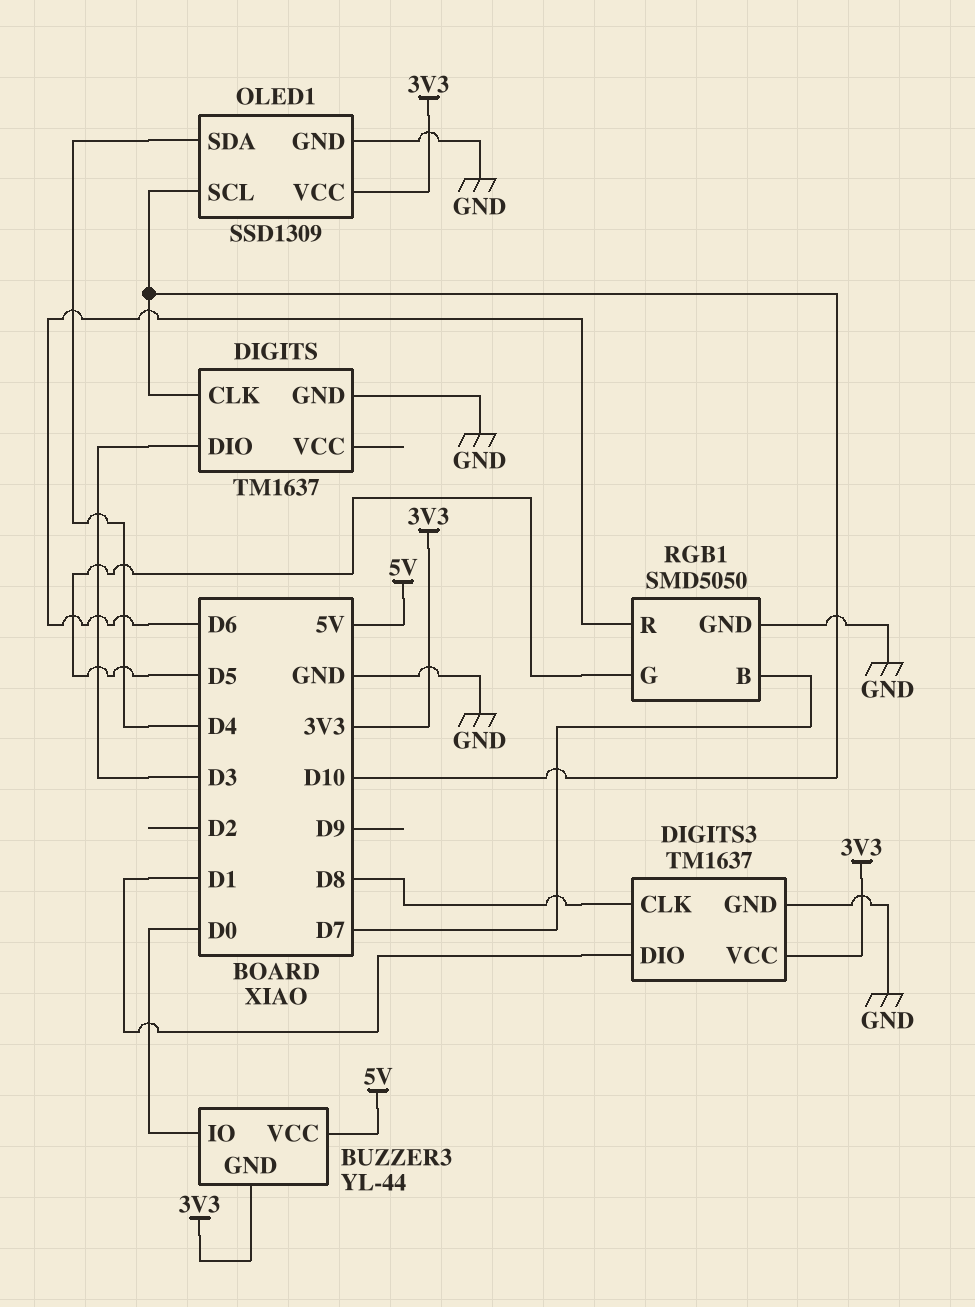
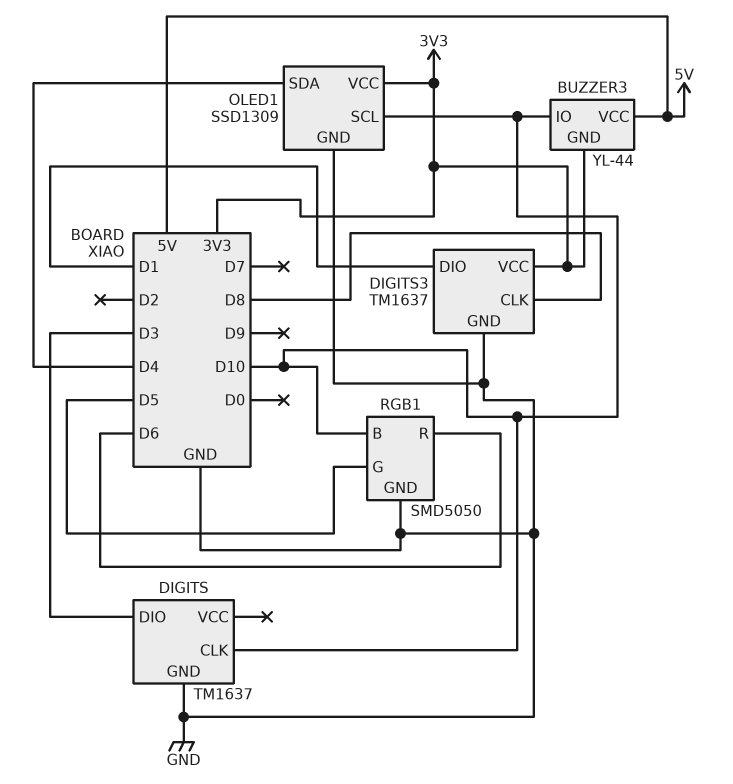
BUZZER3 pin IO: D0 -> D10
RGB1 pin B: D7 -> D10

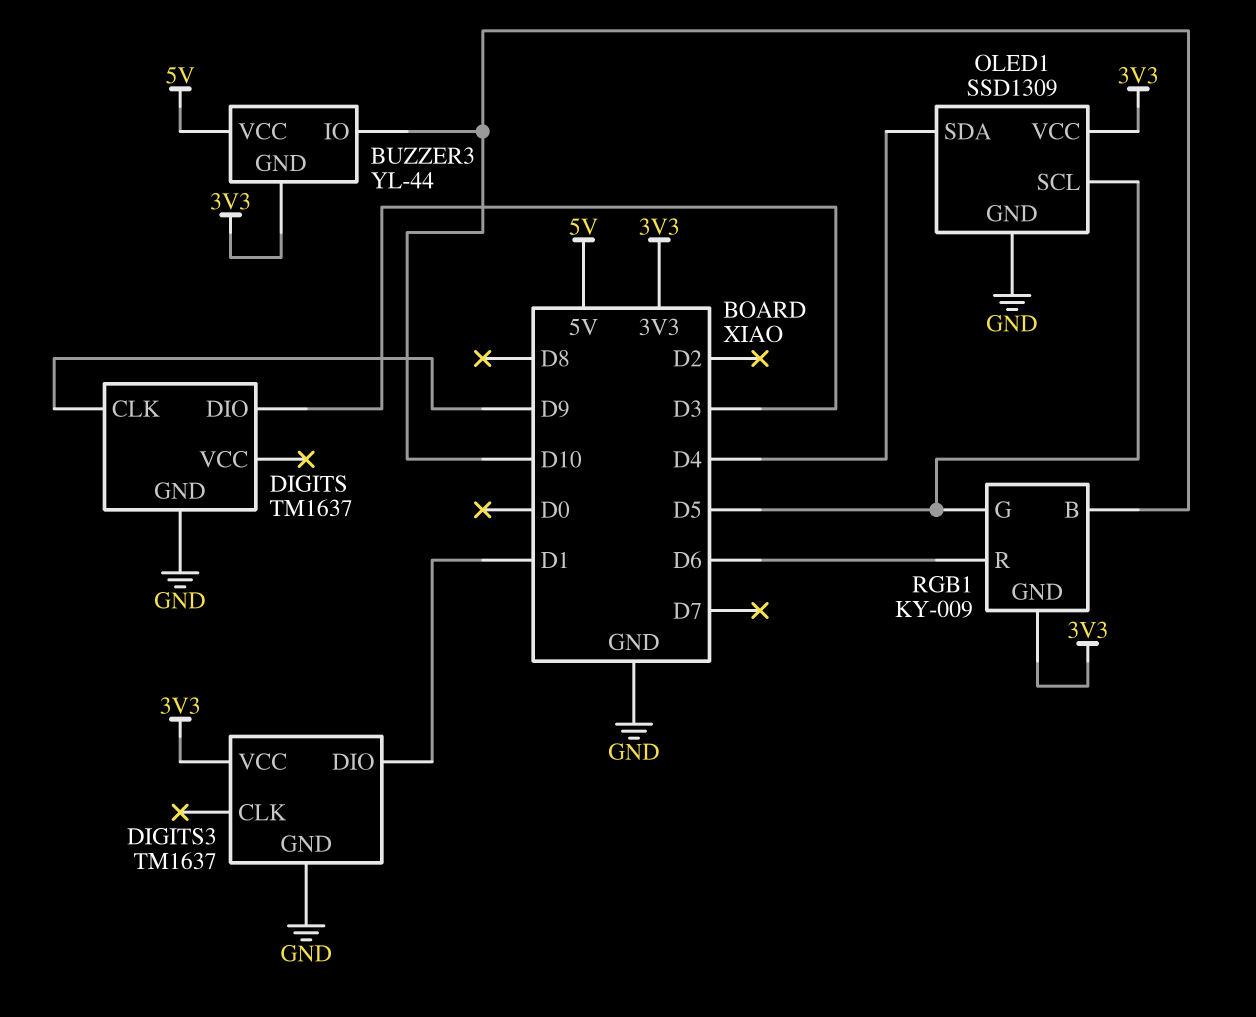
DIGITS pin CLK: D10 -> D9
DIGITS3 pin CLK: D8 -> none
OLED1 pin SCL: D10 -> D5
RGB1: SMD5050 -> KY-009
RGB1 pin GND: GND -> 3V3

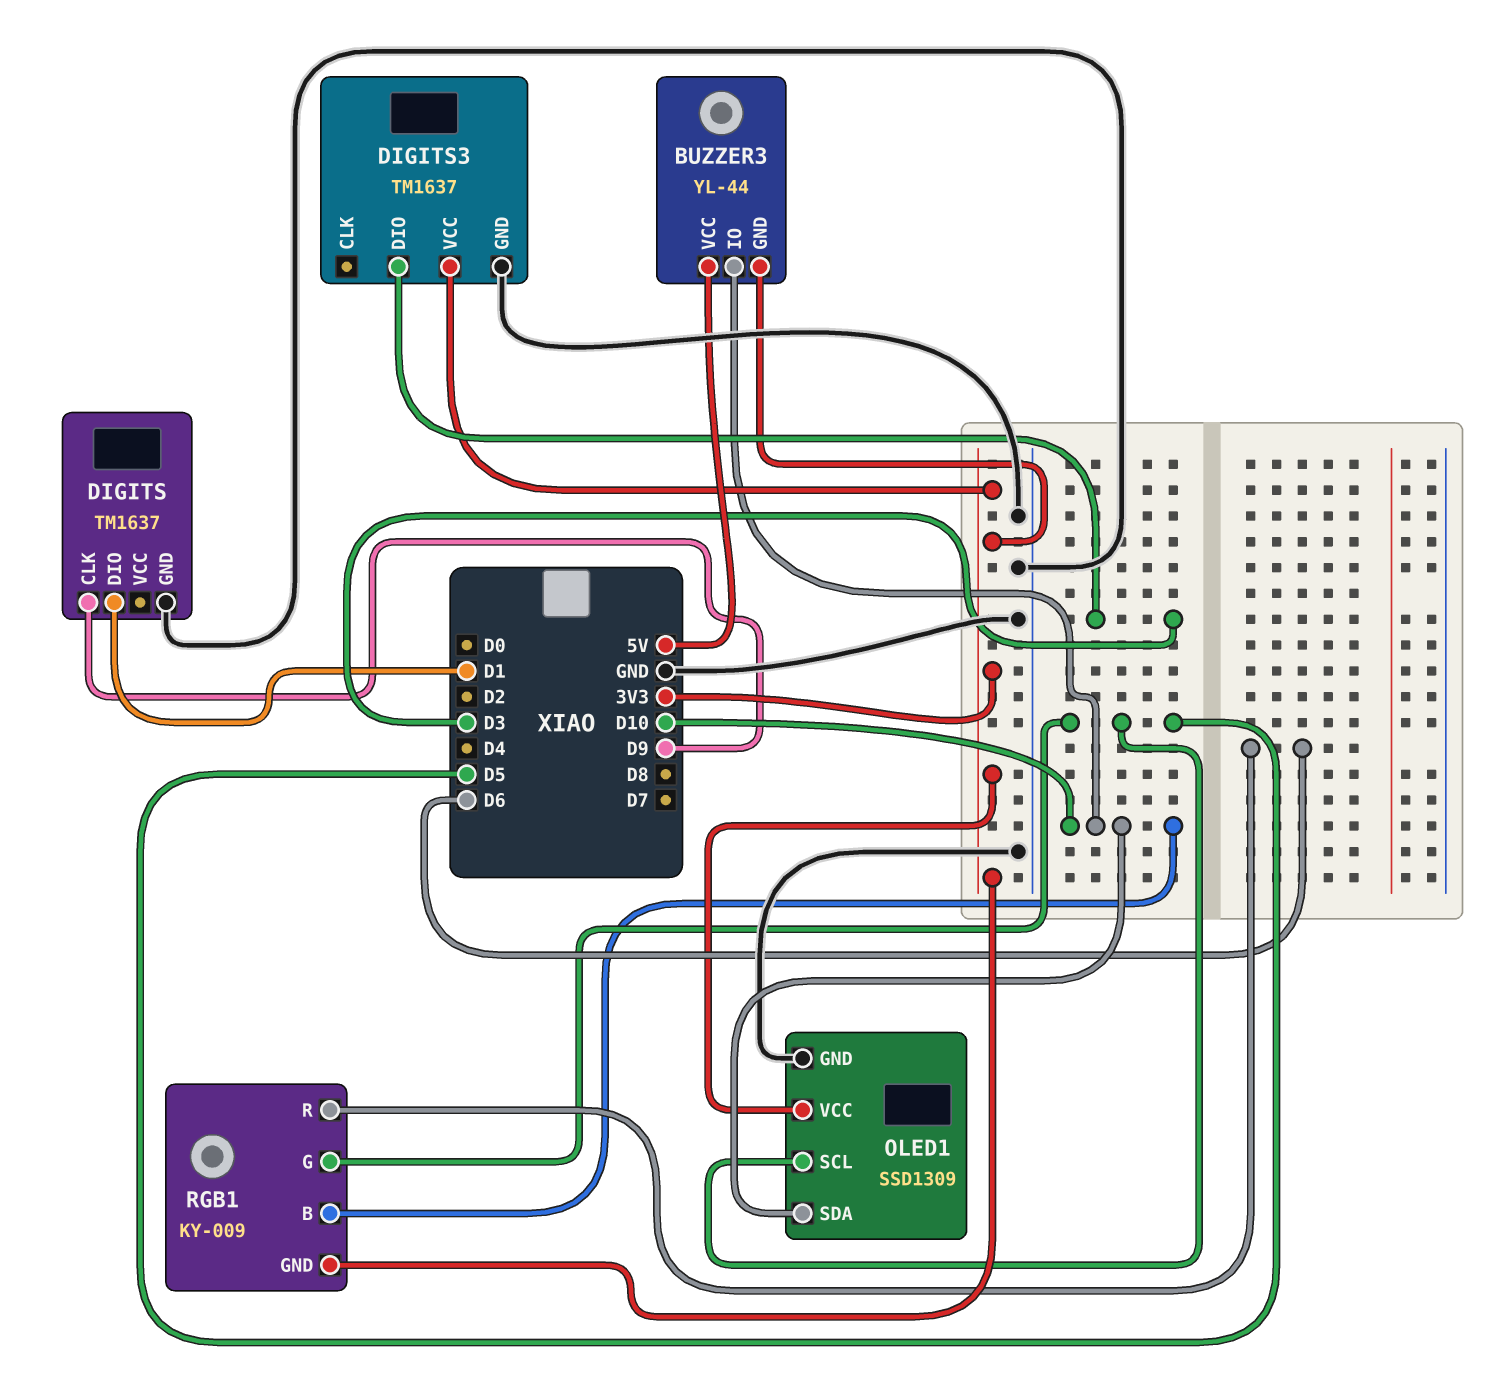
DIGITS pin DIO: D3 -> D1
DIGITS3 pin DIO: D1 -> D3
OLED1 pin SDA: D4 -> D10

